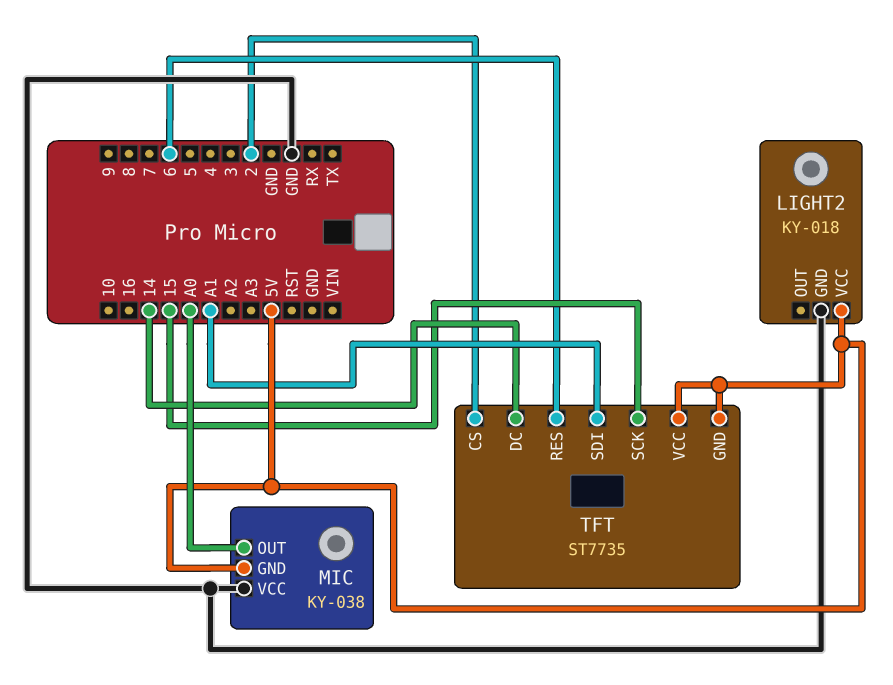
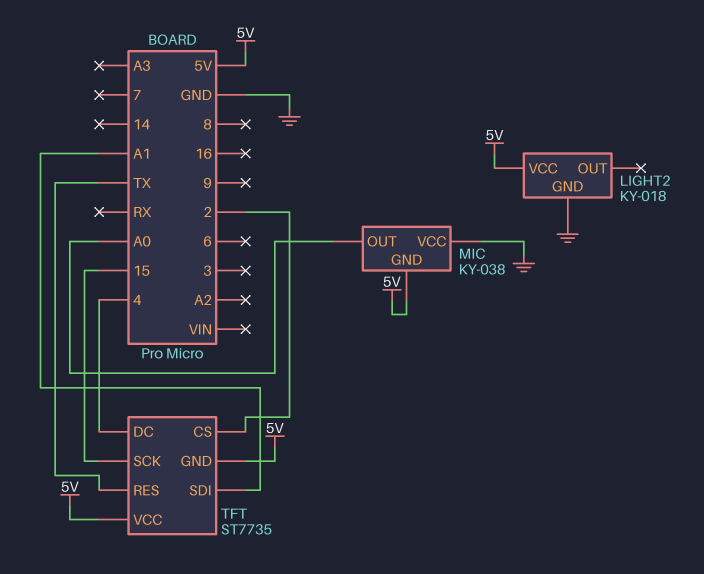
TFT pin DC: 14 -> 4
TFT pin RES: 6 -> TX

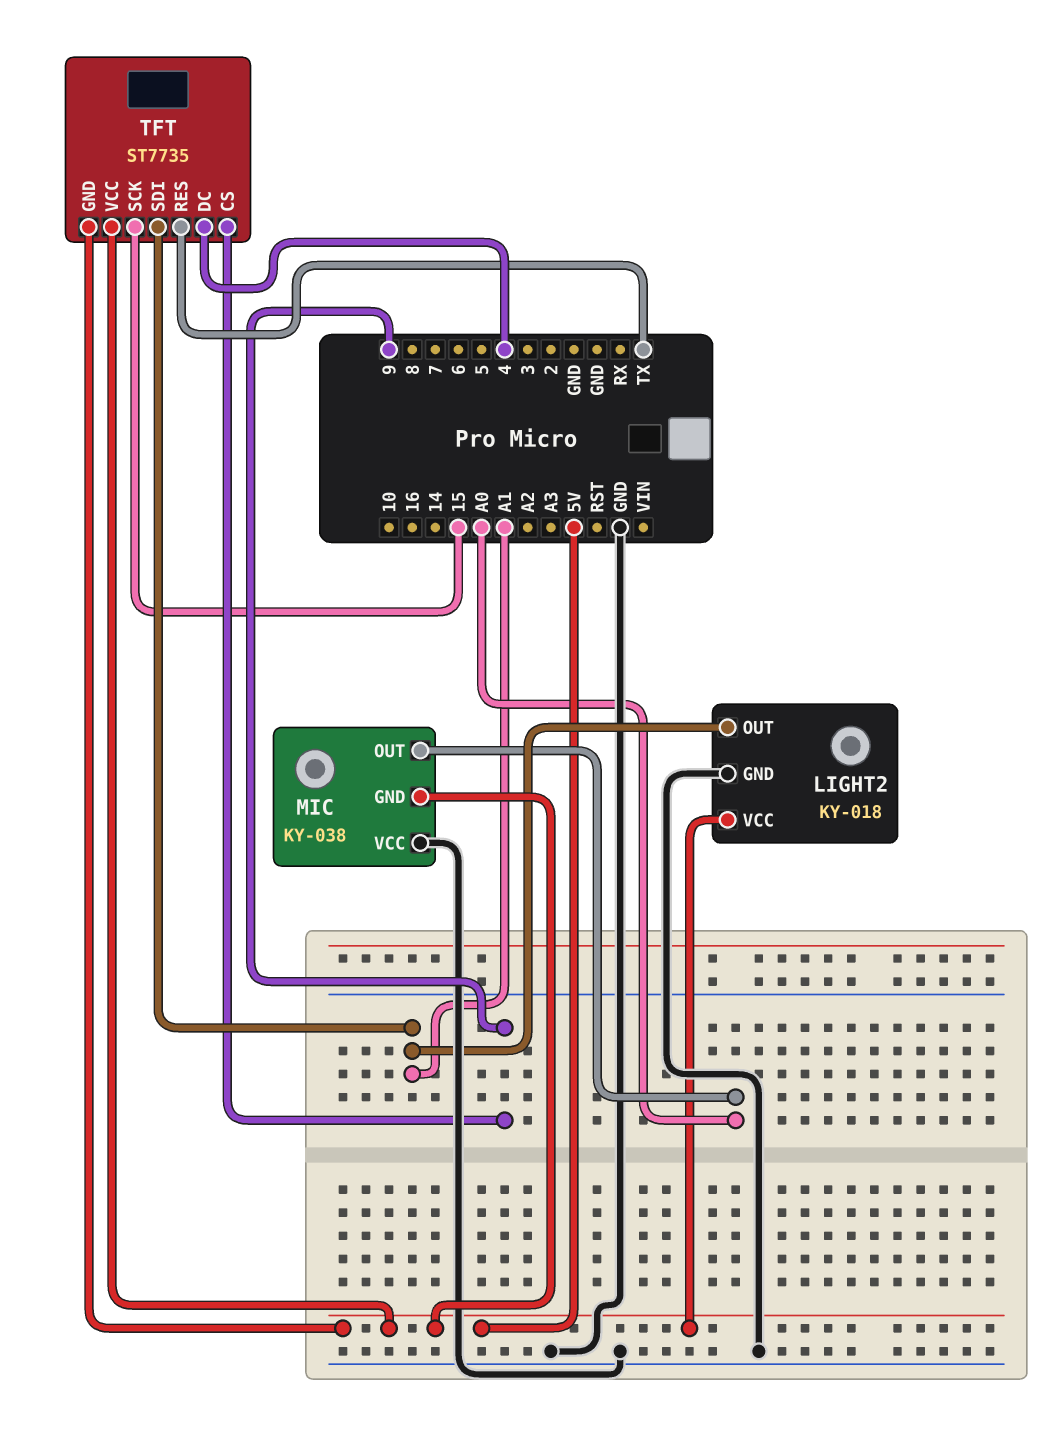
LIGHT2 pin OUT: none -> A1
TFT pin CS: 2 -> 9

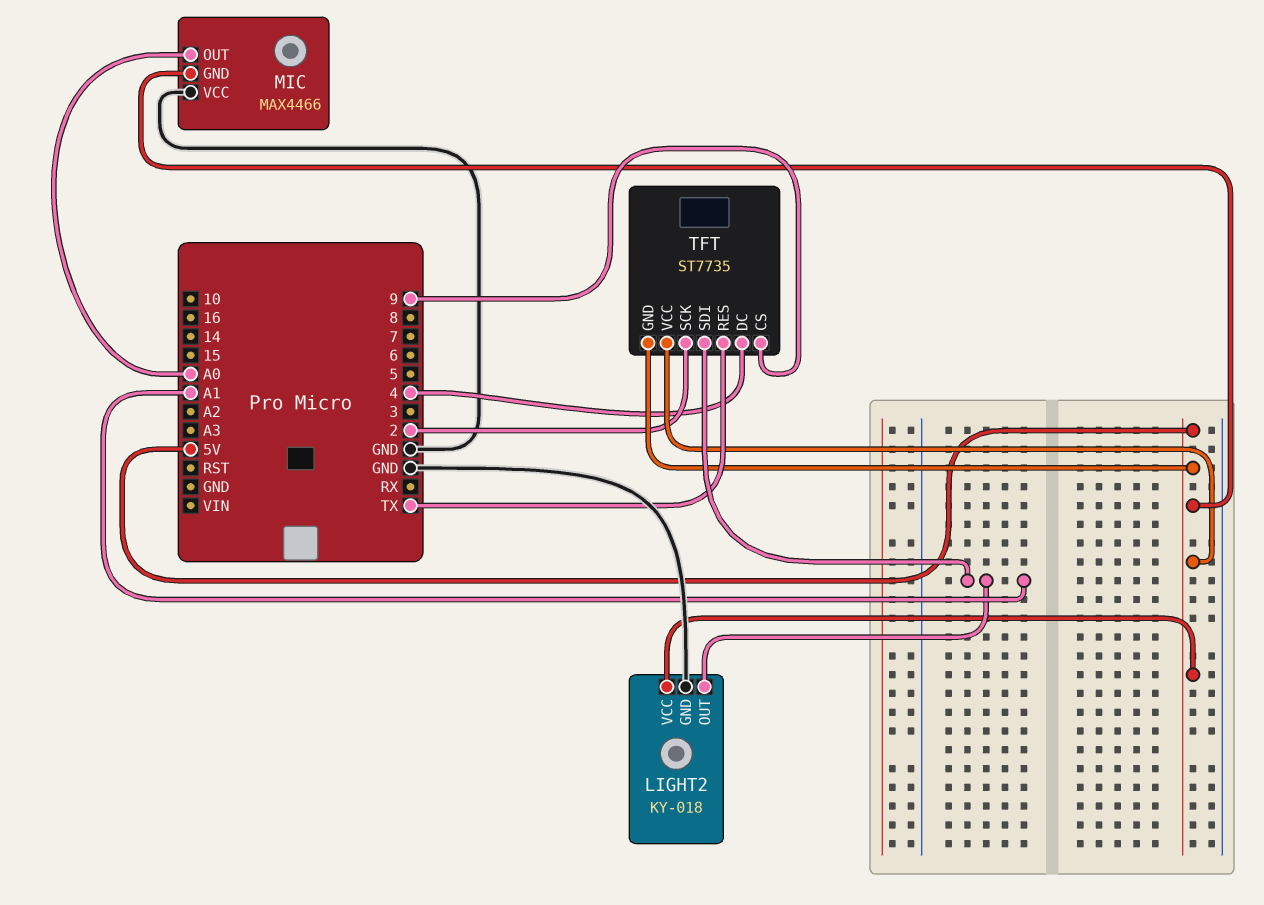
MIC: KY-038 -> MAX4466
TFT pin SCK: 15 -> 2

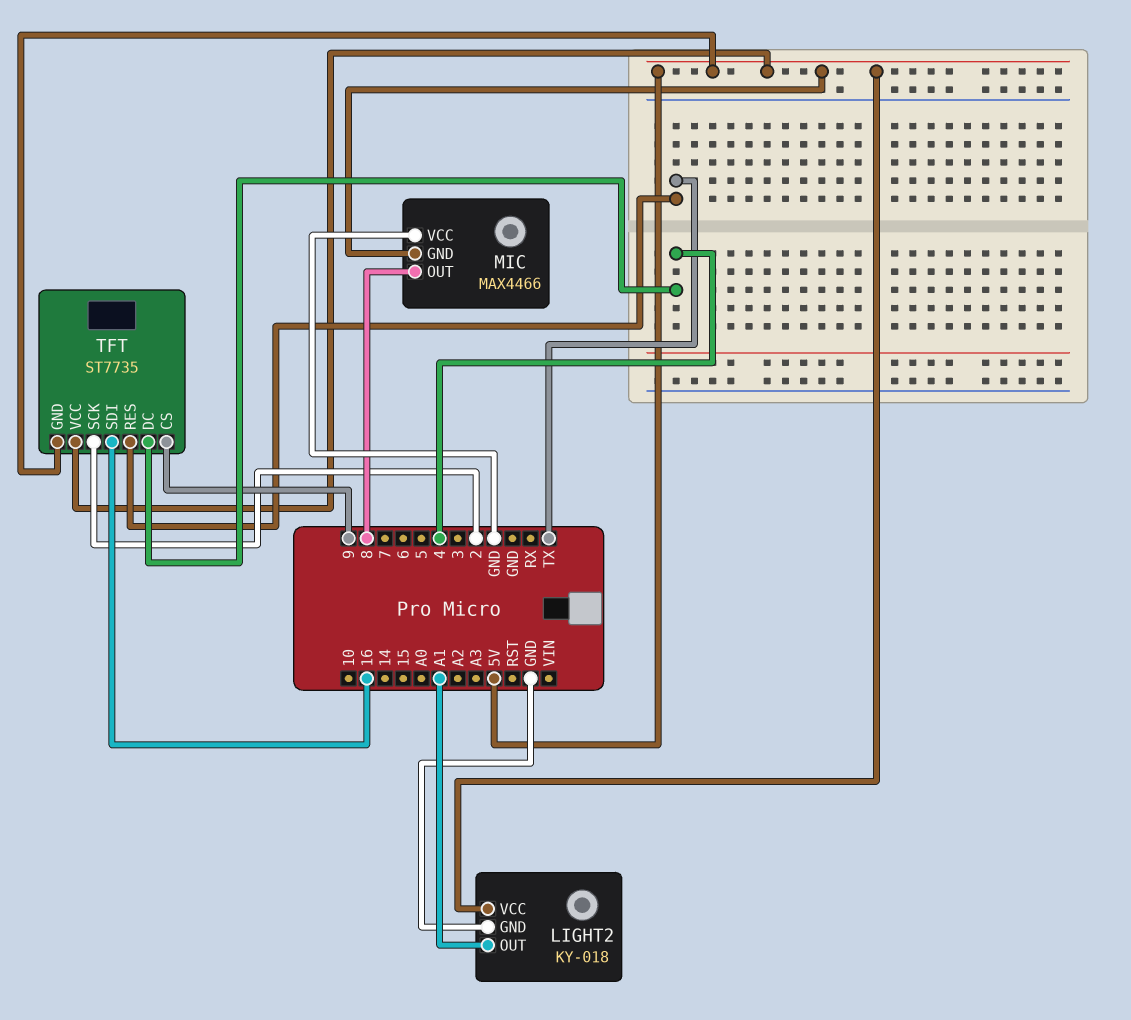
MIC pin OUT: A0 -> 8
TFT pin SDI: A1 -> 16

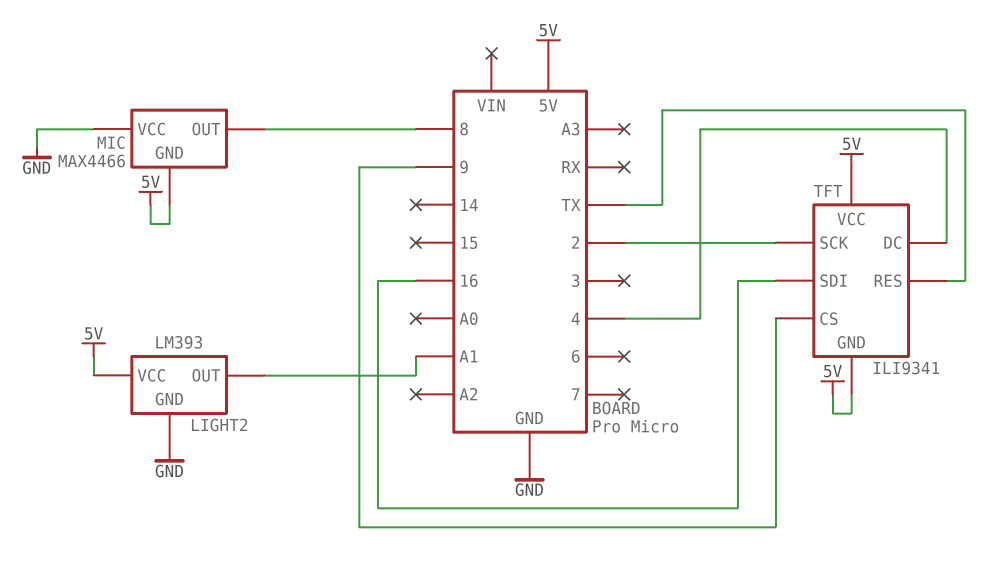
LIGHT2: KY-018 -> LM393
TFT: ST7735 -> ILI9341

